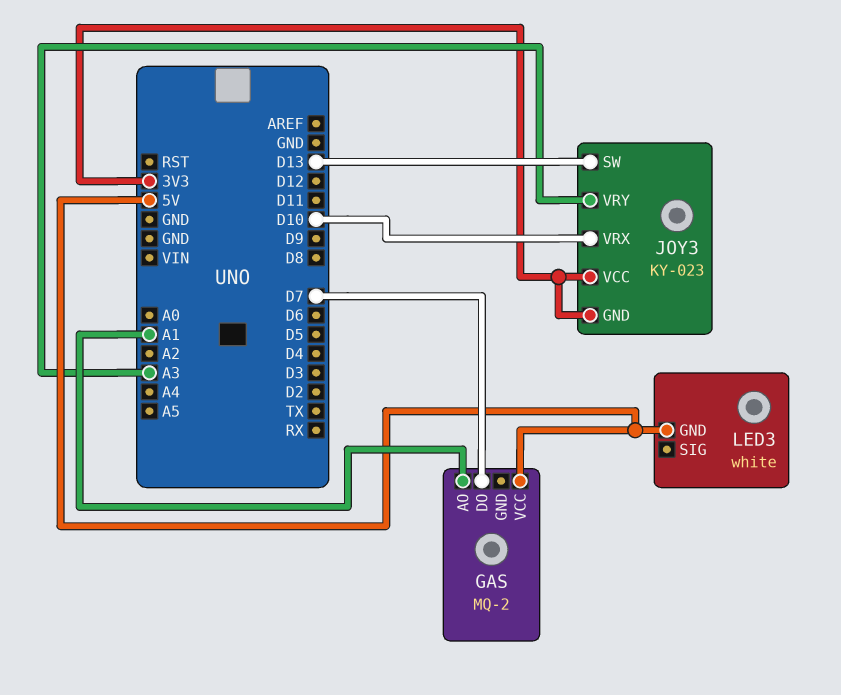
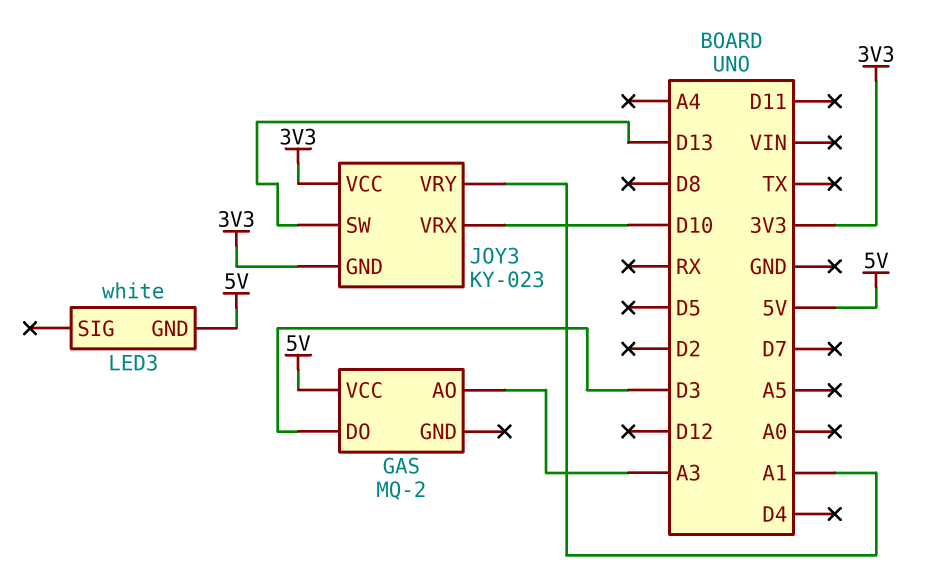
GAS pin AO: A1 -> A3
GAS pin DO: D7 -> D3
JOY3 pin VRY: A3 -> A1

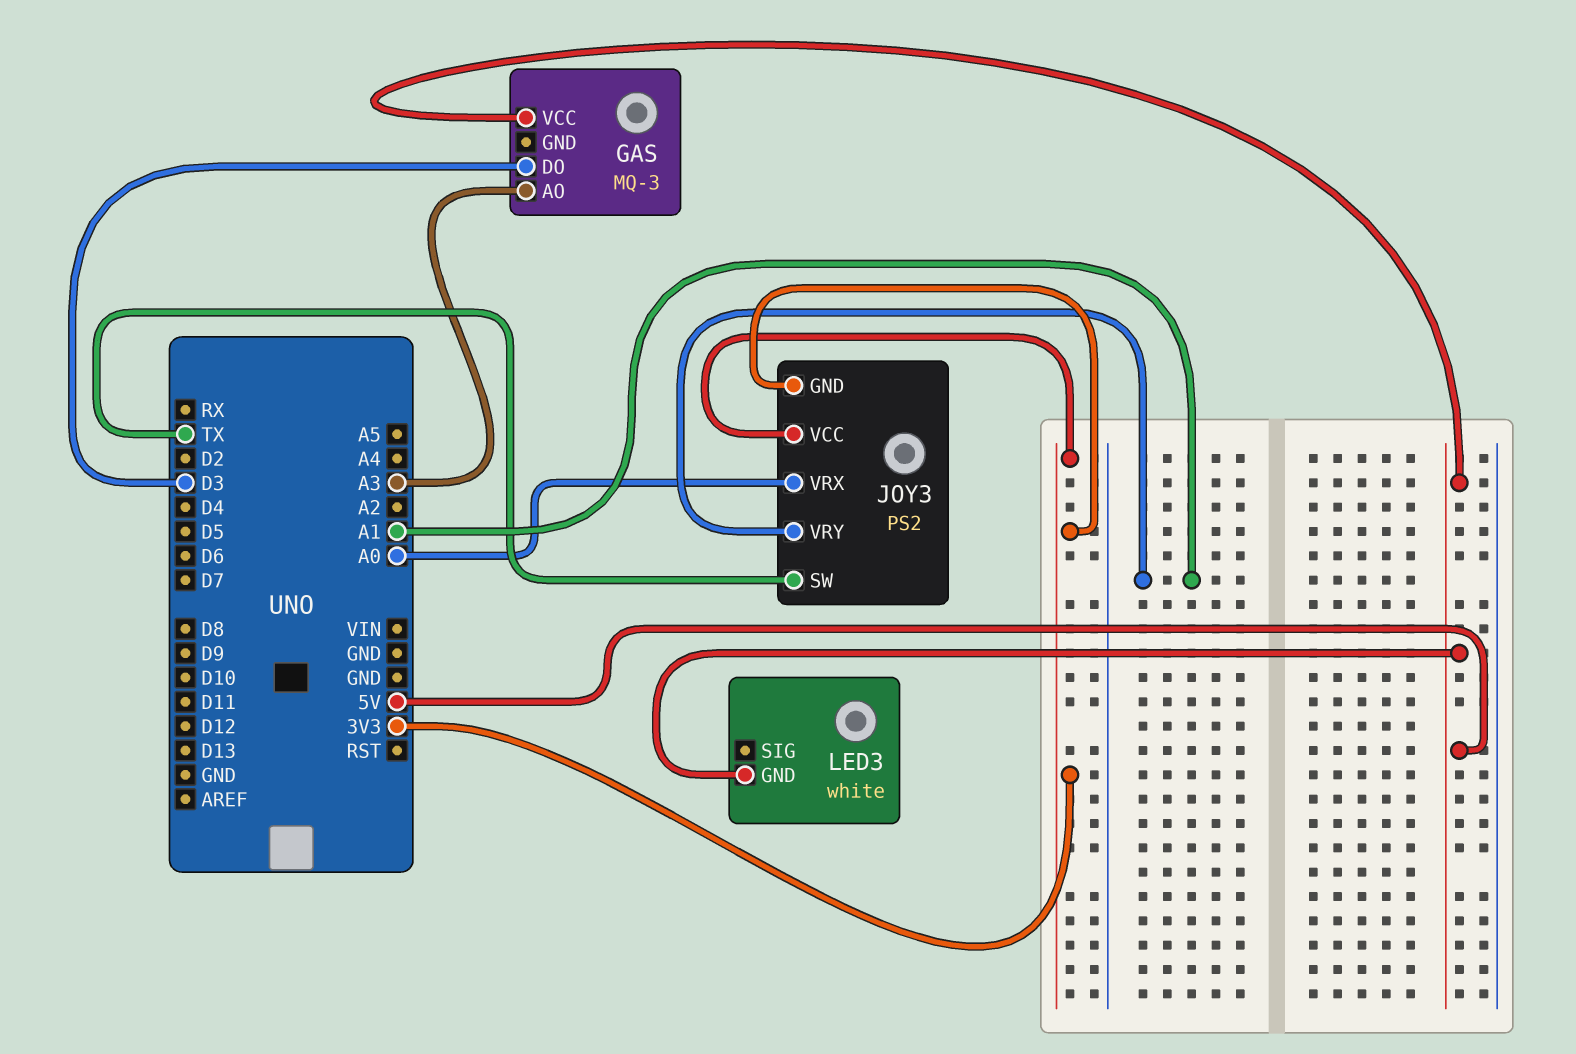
GAS: MQ-2 -> MQ-3
JOY3: KY-023 -> PS2
JOY3 pin SW: D13 -> TX
JOY3 pin VRX: D10 -> A0

